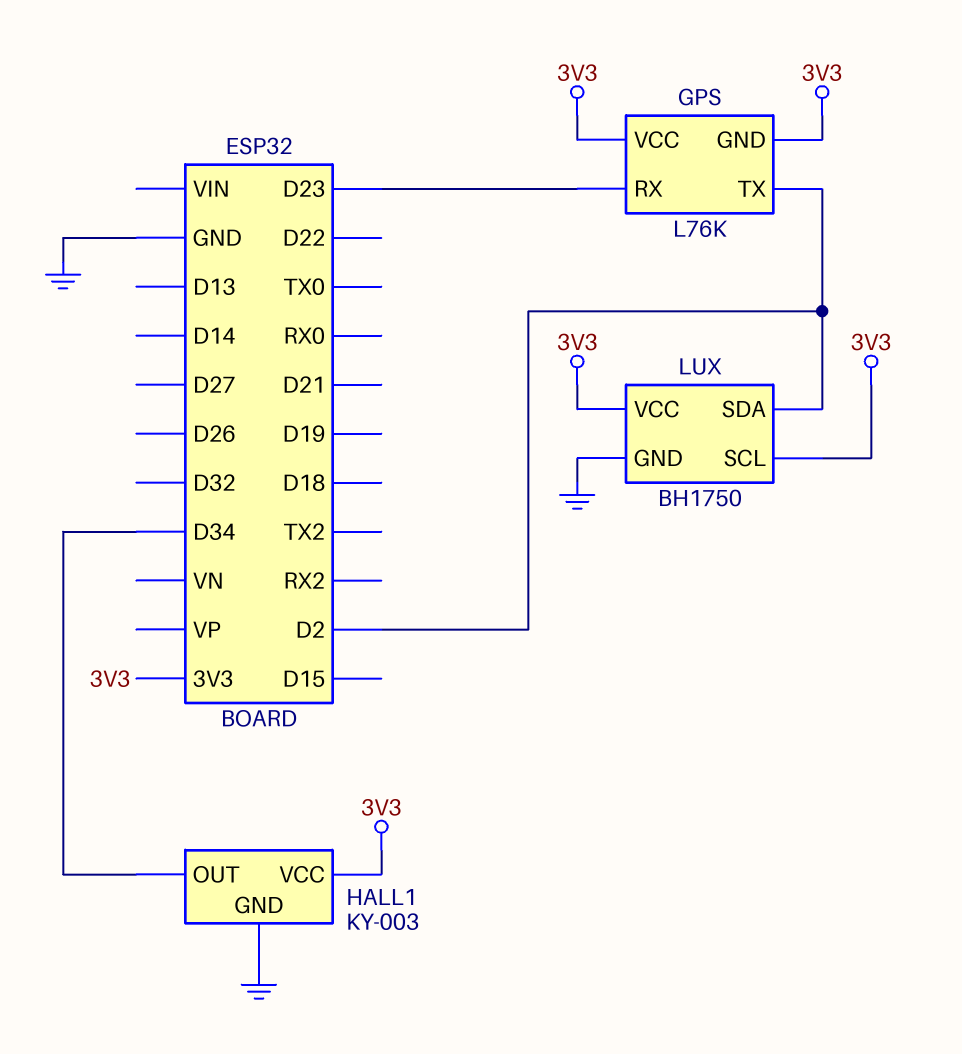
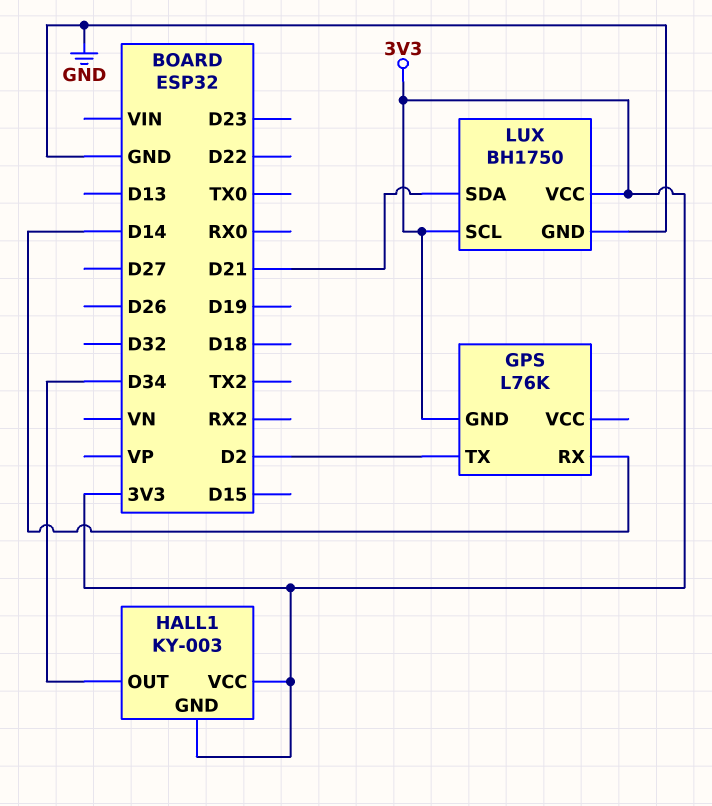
GPS pin RX: D23 -> D14
GPS pin VCC: 3V3 -> none
HALL1 pin GND: GND -> 3V3
LUX pin SDA: D2 -> D21

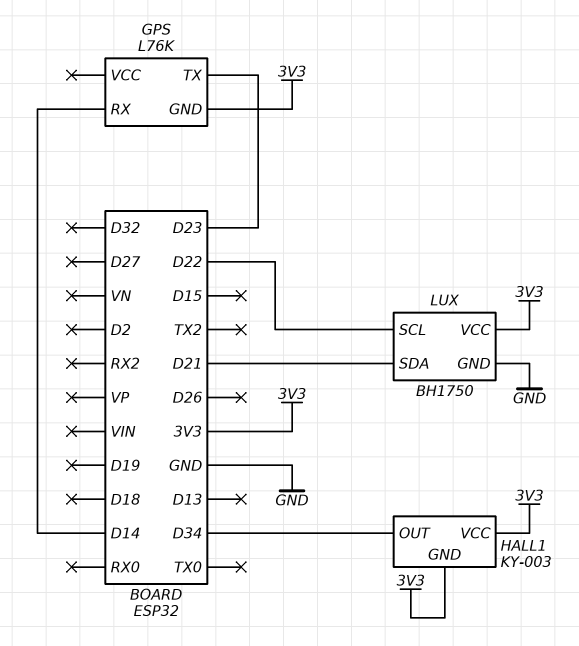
GPS pin TX: D2 -> D23
LUX pin SCL: 3V3 -> D22

